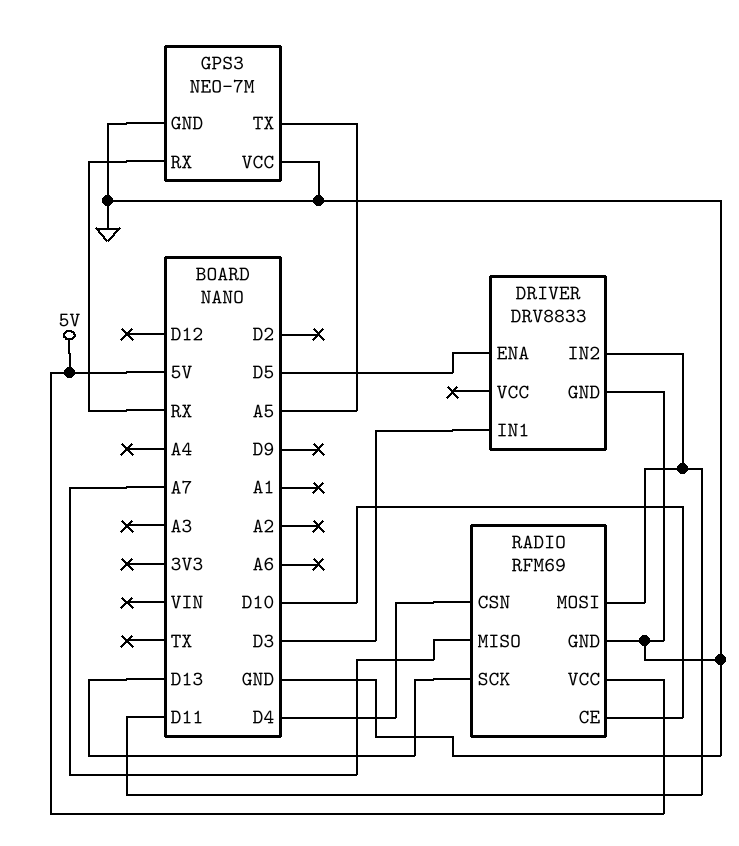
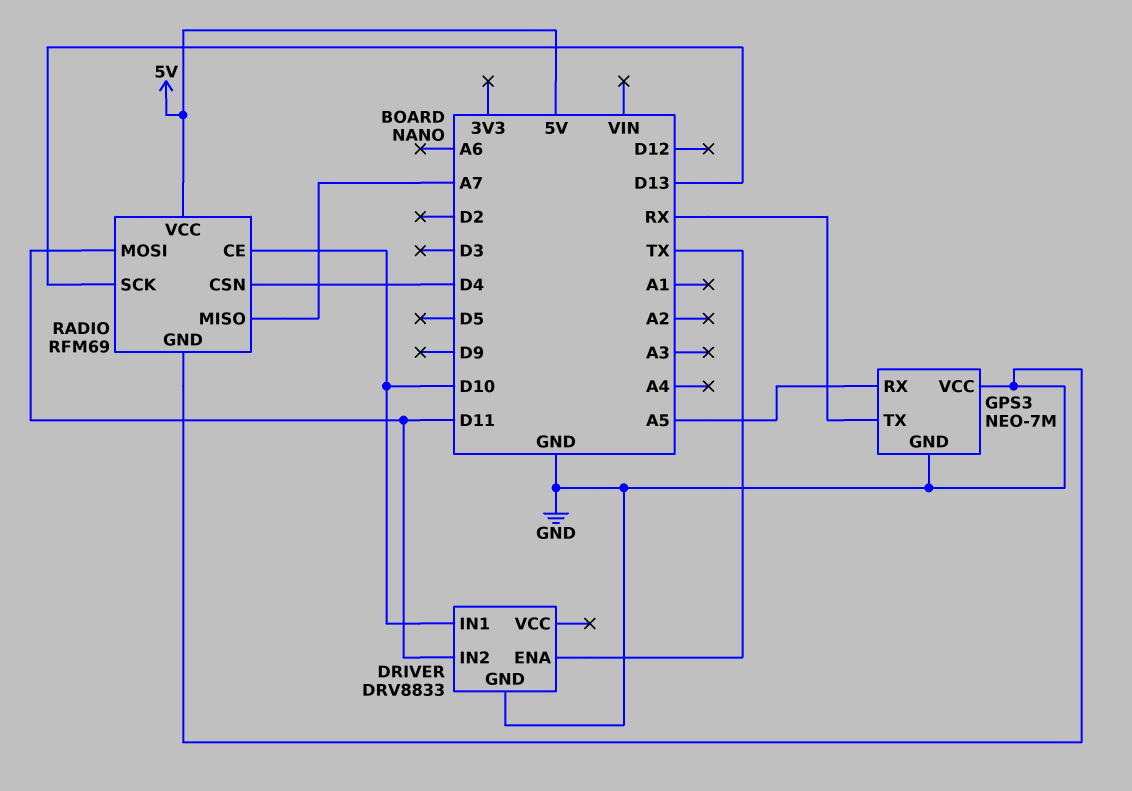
DRIVER pin ENA: D5 -> TX
DRIVER pin IN1: D3 -> D10
GPS3 pin RX: RX -> A5
GPS3 pin TX: A5 -> RX

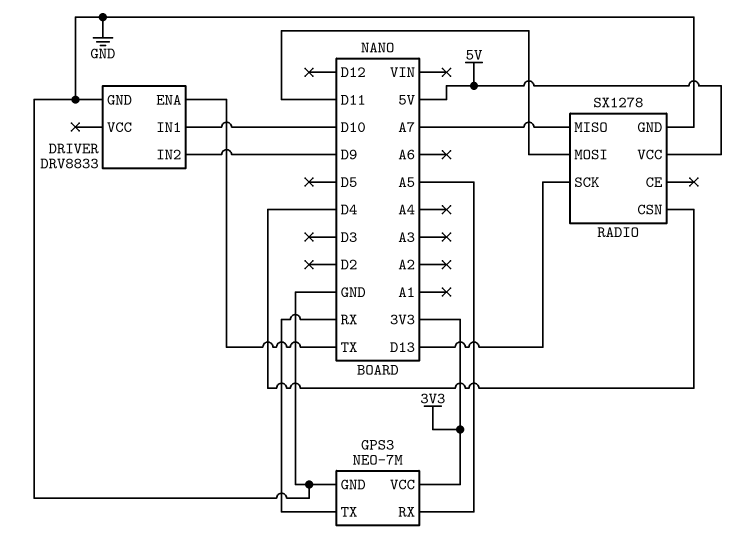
DRIVER pin IN2: D11 -> D9
GPS3 pin VCC: GND -> 3V3
RADIO: RFM69 -> SX1278
RADIO pin CE: D10 -> none

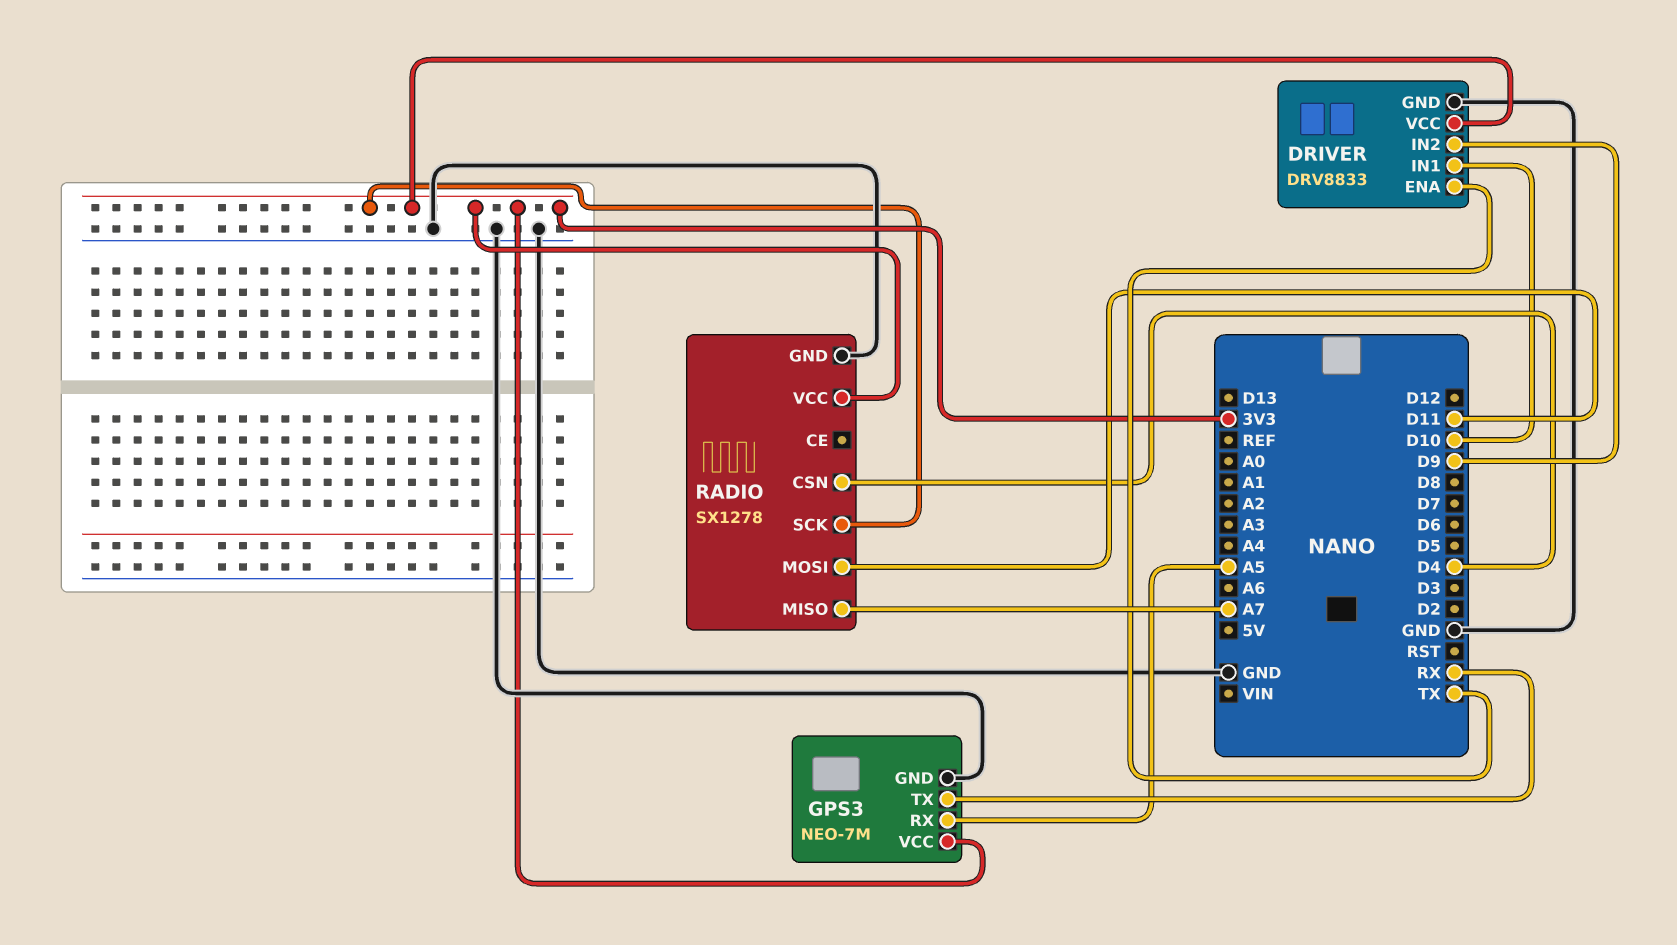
DRIVER pin VCC: none -> 3V3
RADIO pin SCK: D13 -> 3V3
RADIO pin VCC: 5V -> 3V3

